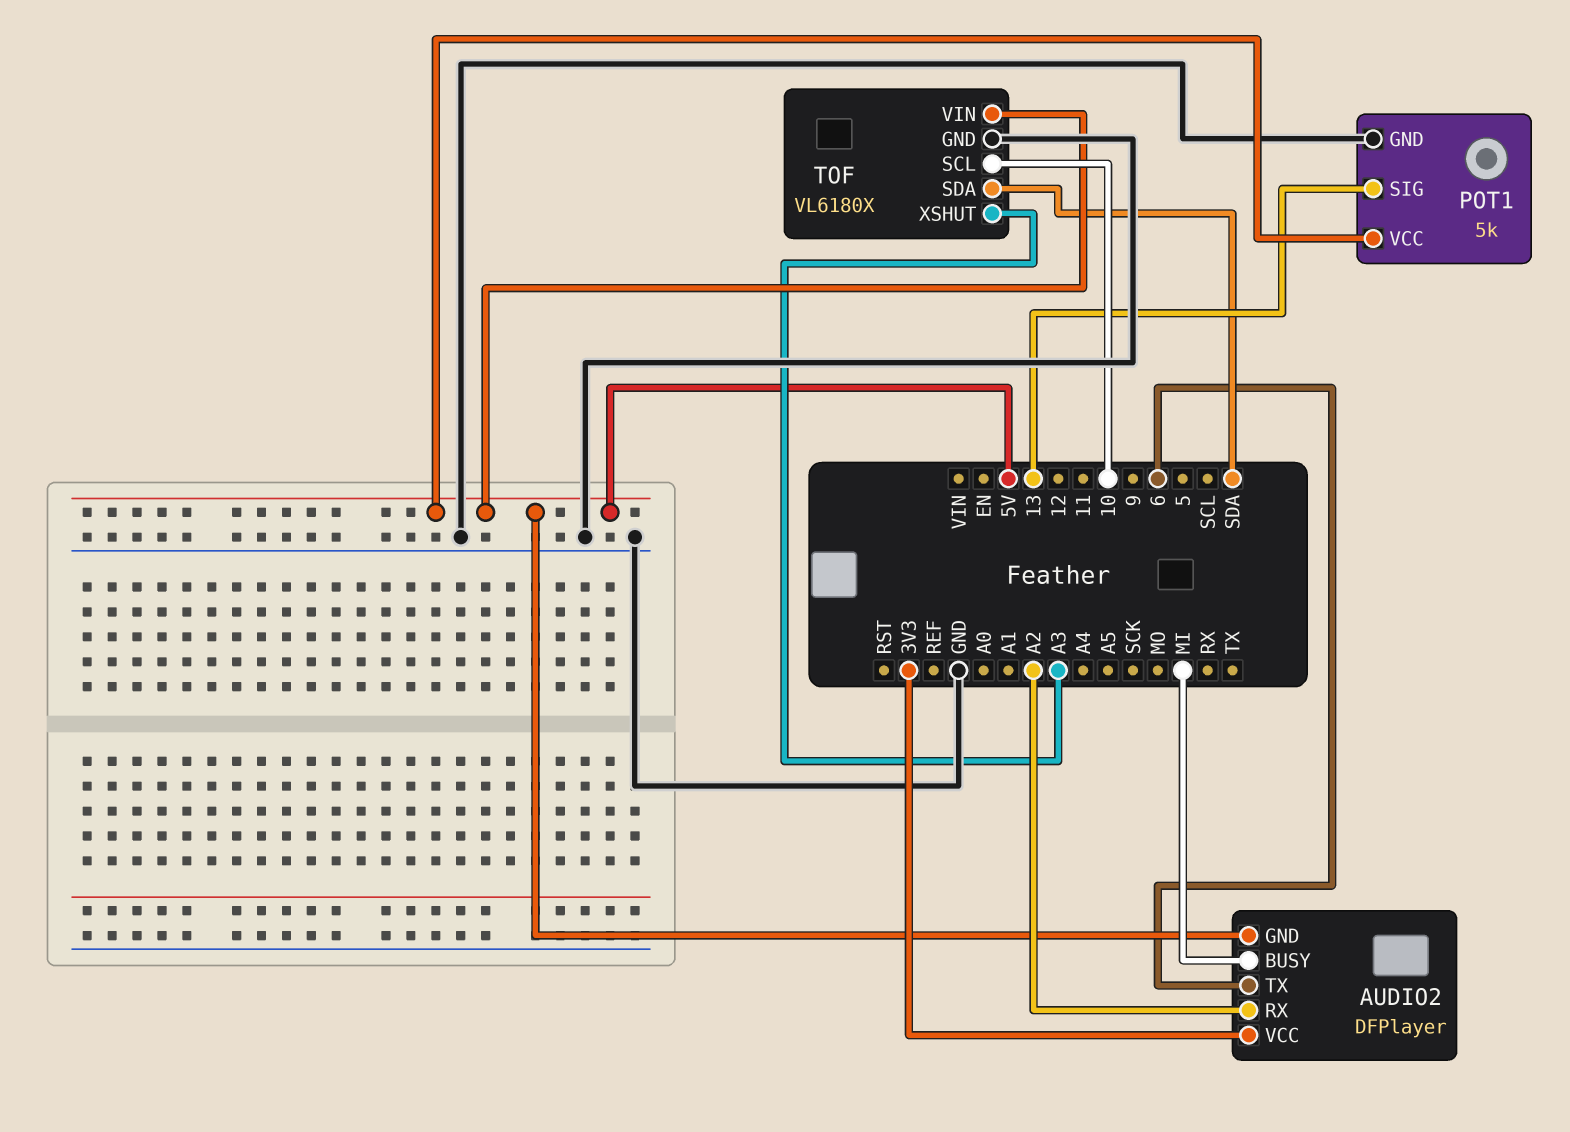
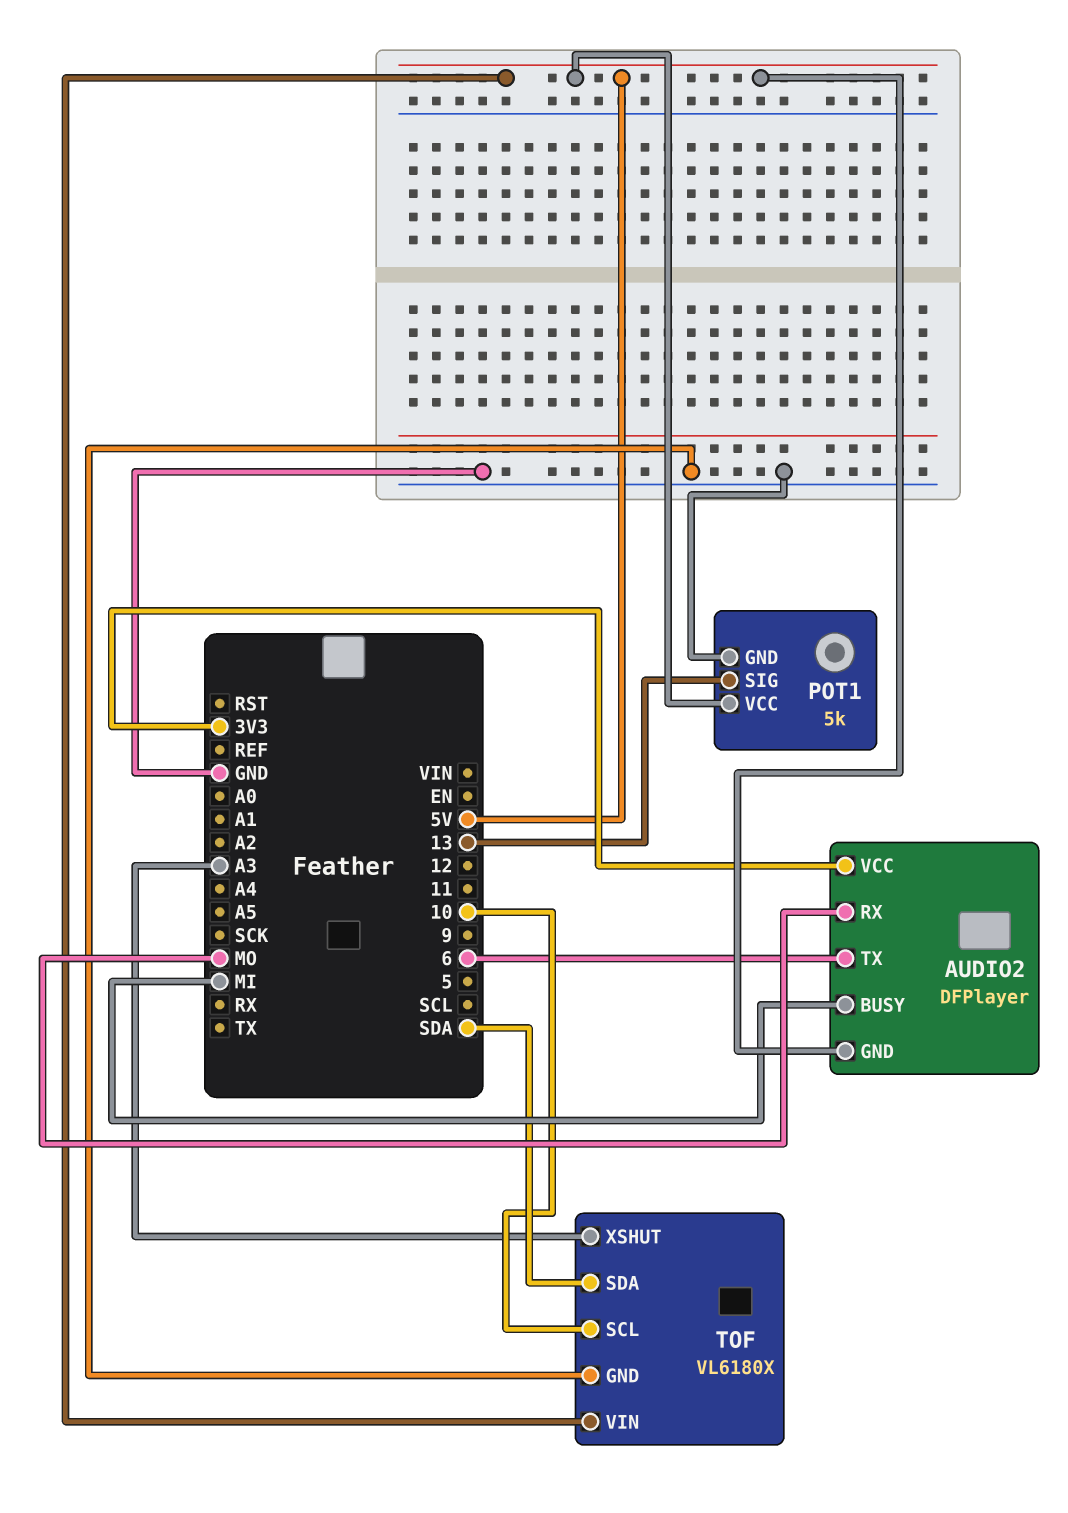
AUDIO2 pin RX: A2 -> MO

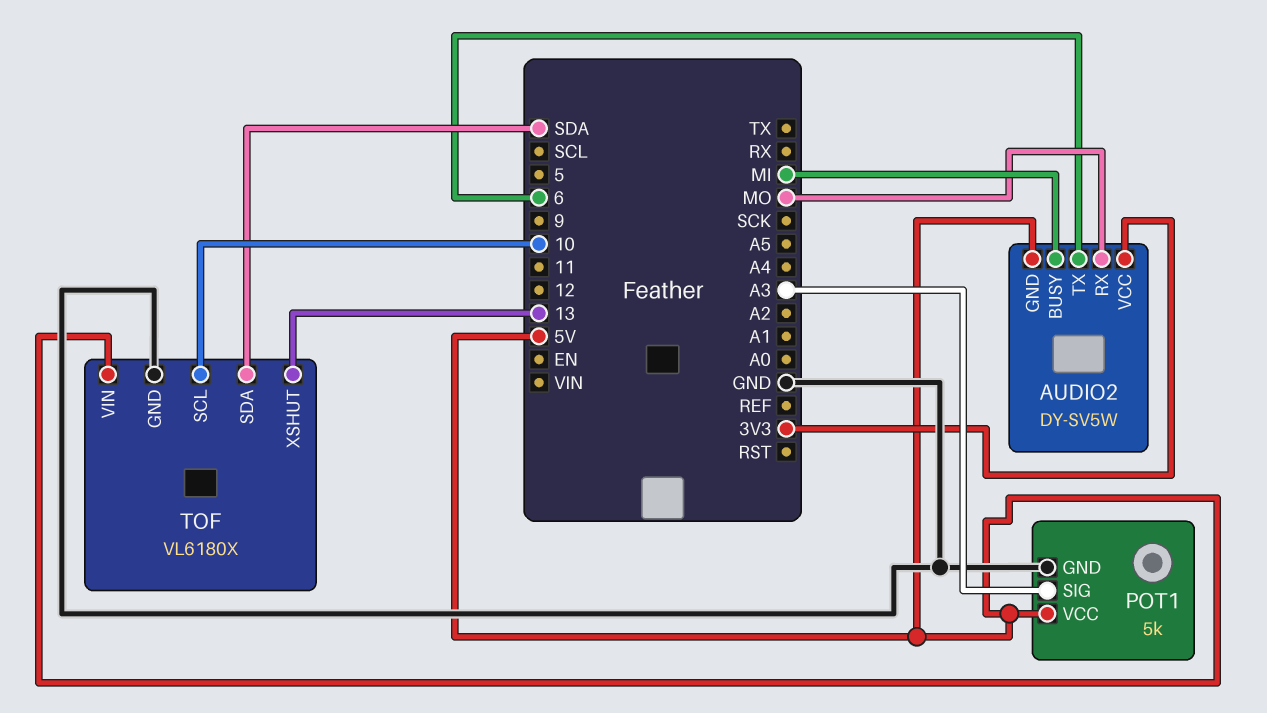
AUDIO2: DFPlayer -> DY-SV5W
POT1 pin SIG: 13 -> A3
TOF pin XSHUT: A3 -> 13

